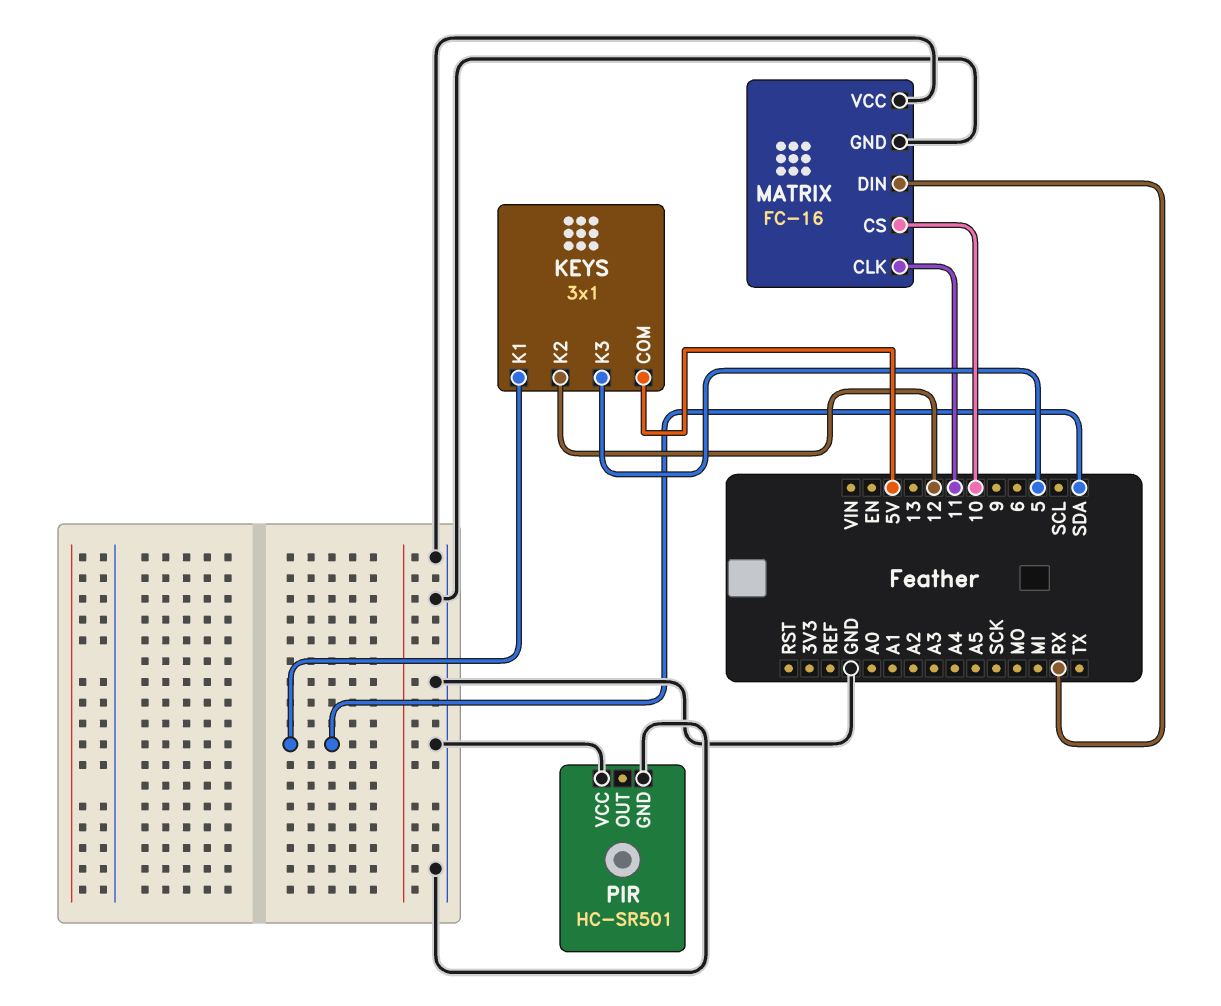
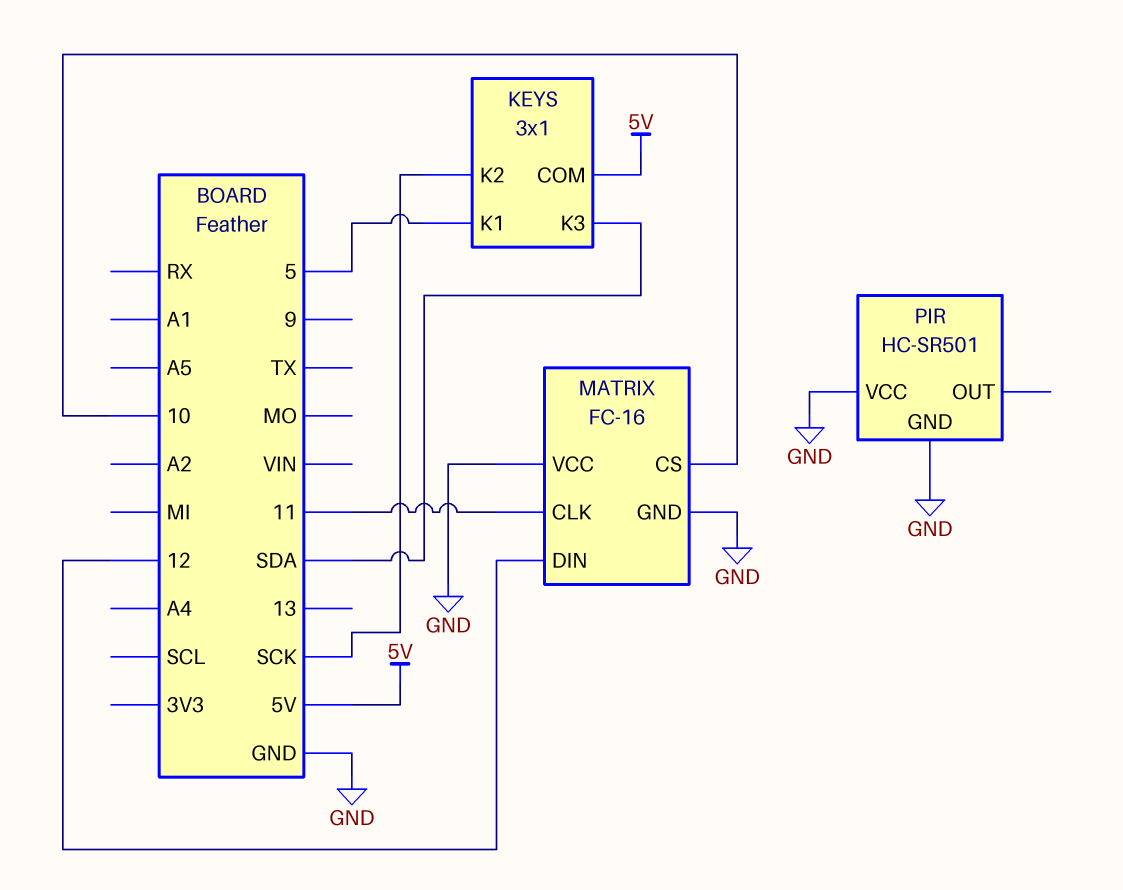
KEYS pin K1: SDA -> 5
KEYS pin K2: 12 -> SCK
KEYS pin K3: 5 -> SDA
MATRIX pin DIN: RX -> 12

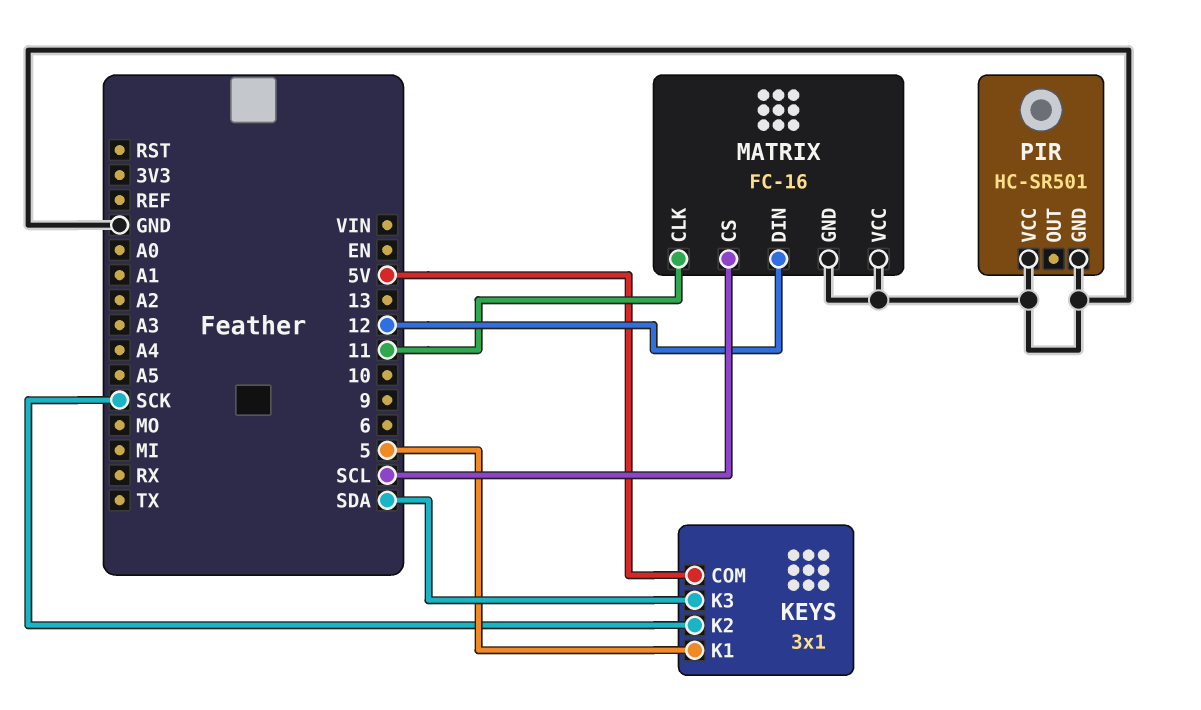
MATRIX pin CS: 10 -> SCL

